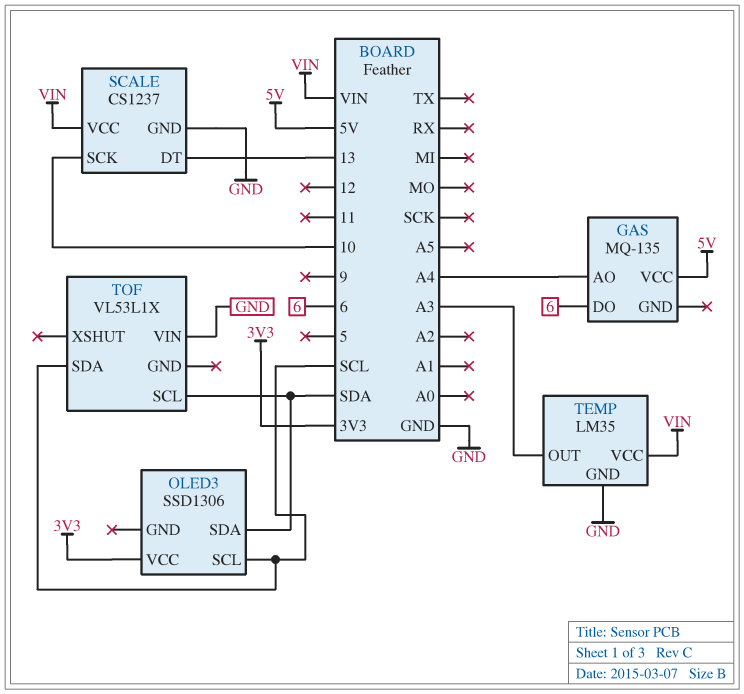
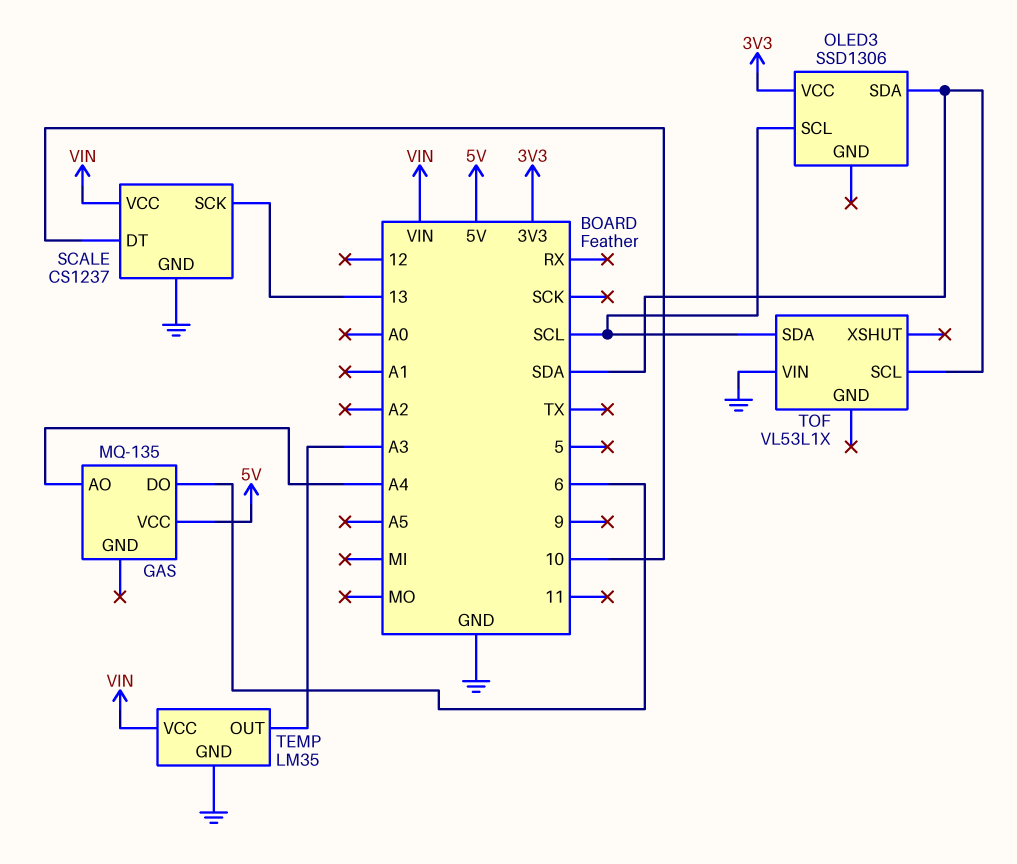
SCALE pin DT: 13 -> 10
SCALE pin SCK: 10 -> 13

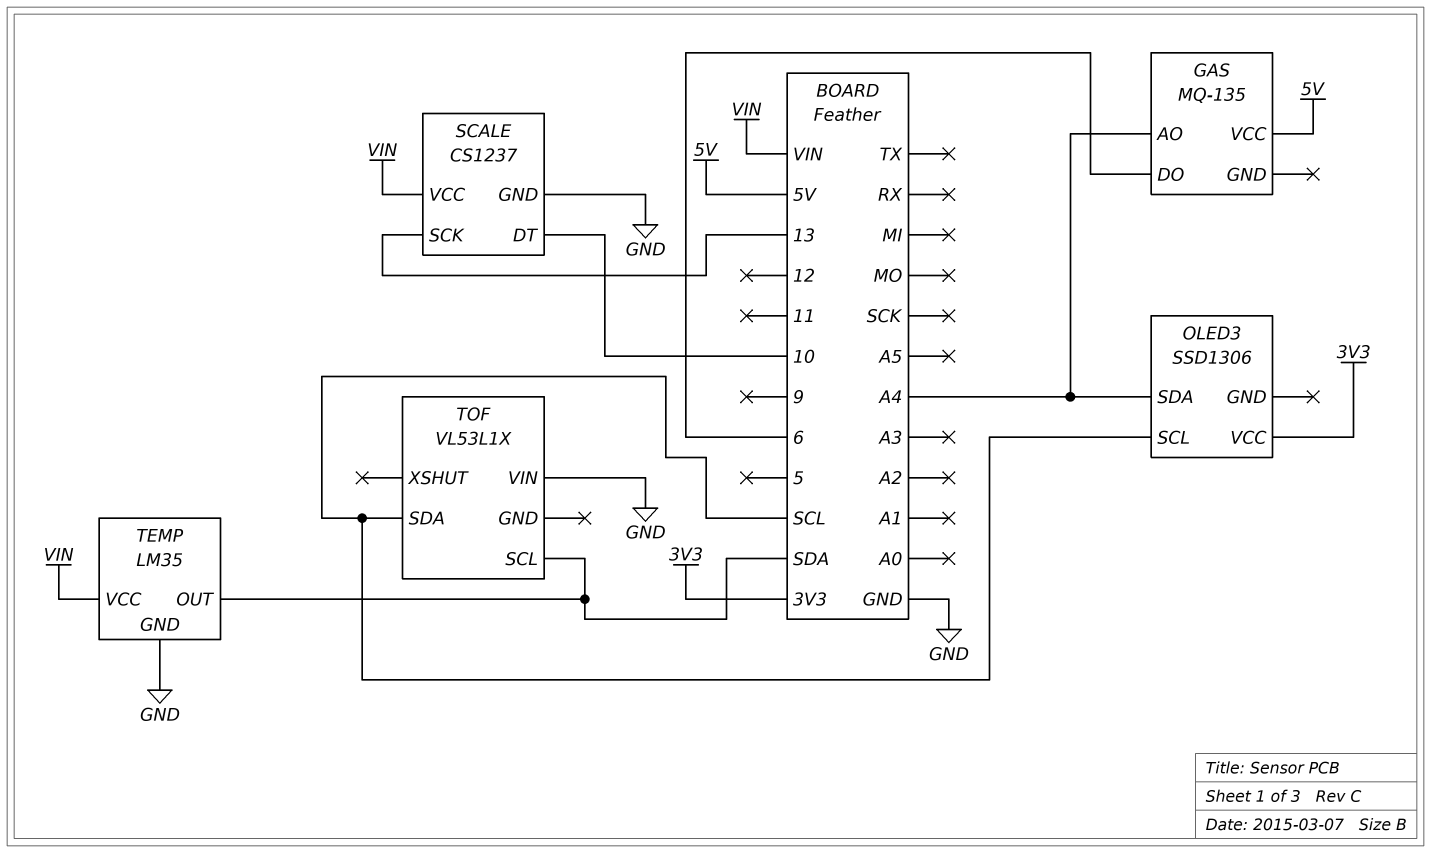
OLED3 pin SDA: SDA -> A4
TEMP pin OUT: A3 -> SDA

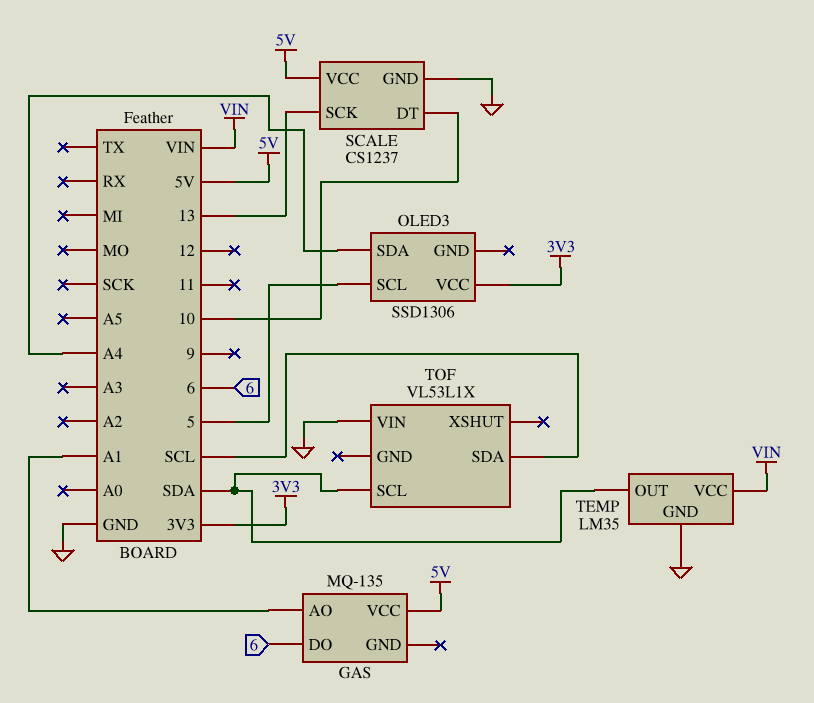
GAS pin AO: A4 -> A1
OLED3 pin SCL: SCL -> 5
SCALE pin VCC: VIN -> 5V

